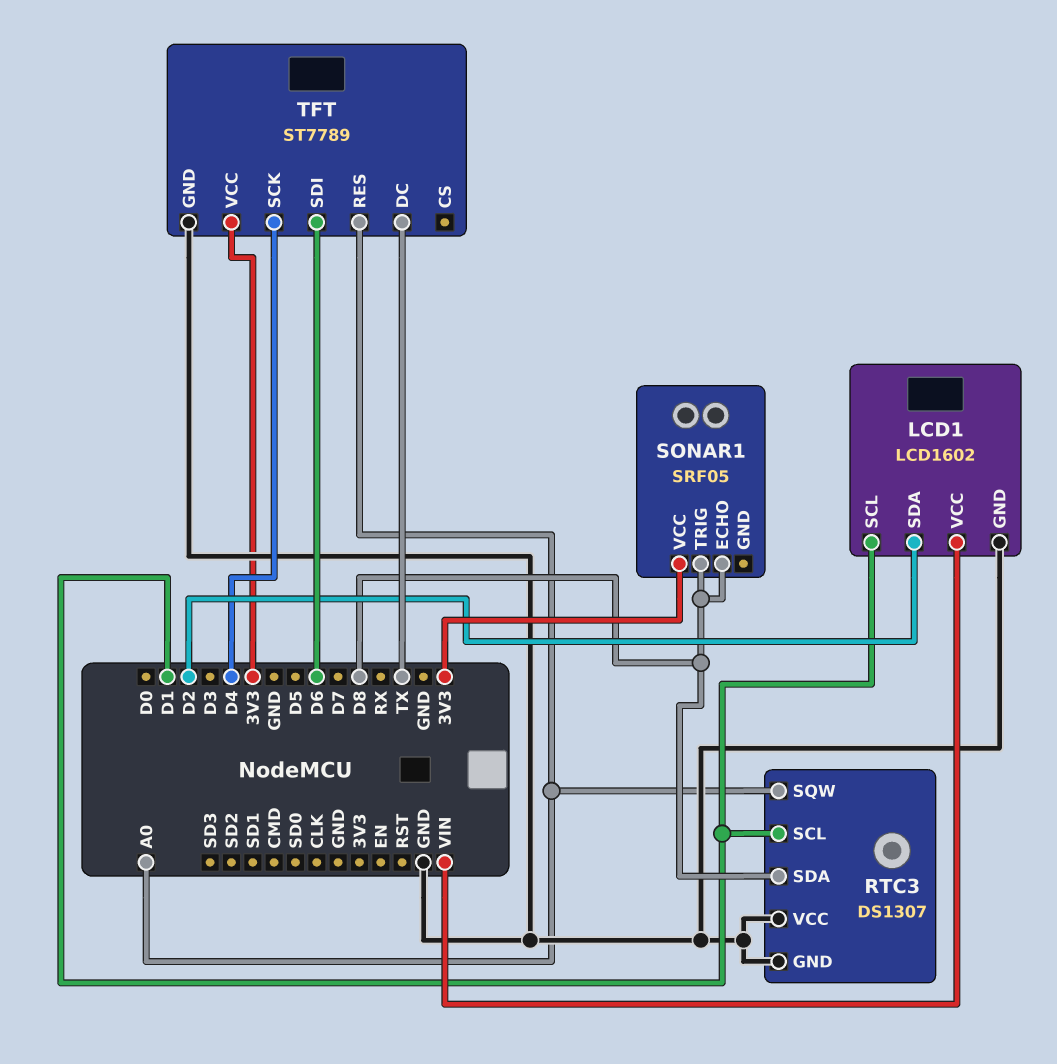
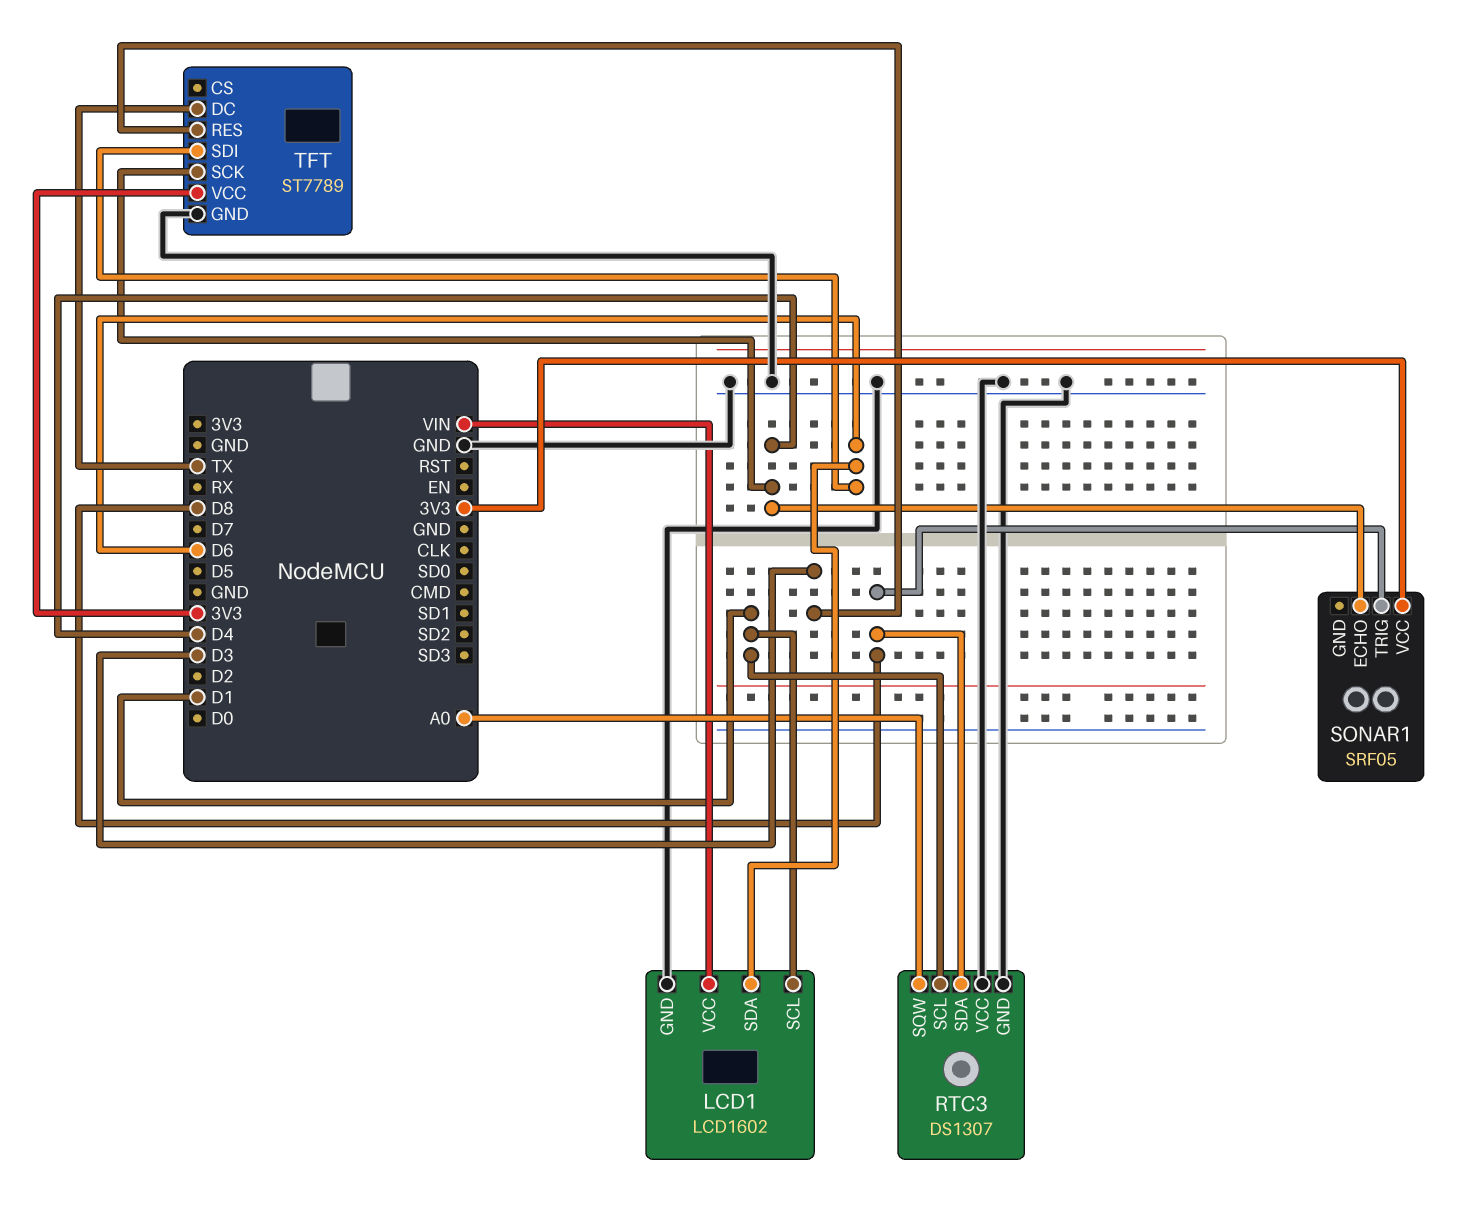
LCD1 pin SDA: D2 -> D6
SONAR1 pin ECHO: D8 -> D4
TFT pin RES: A0 -> D3

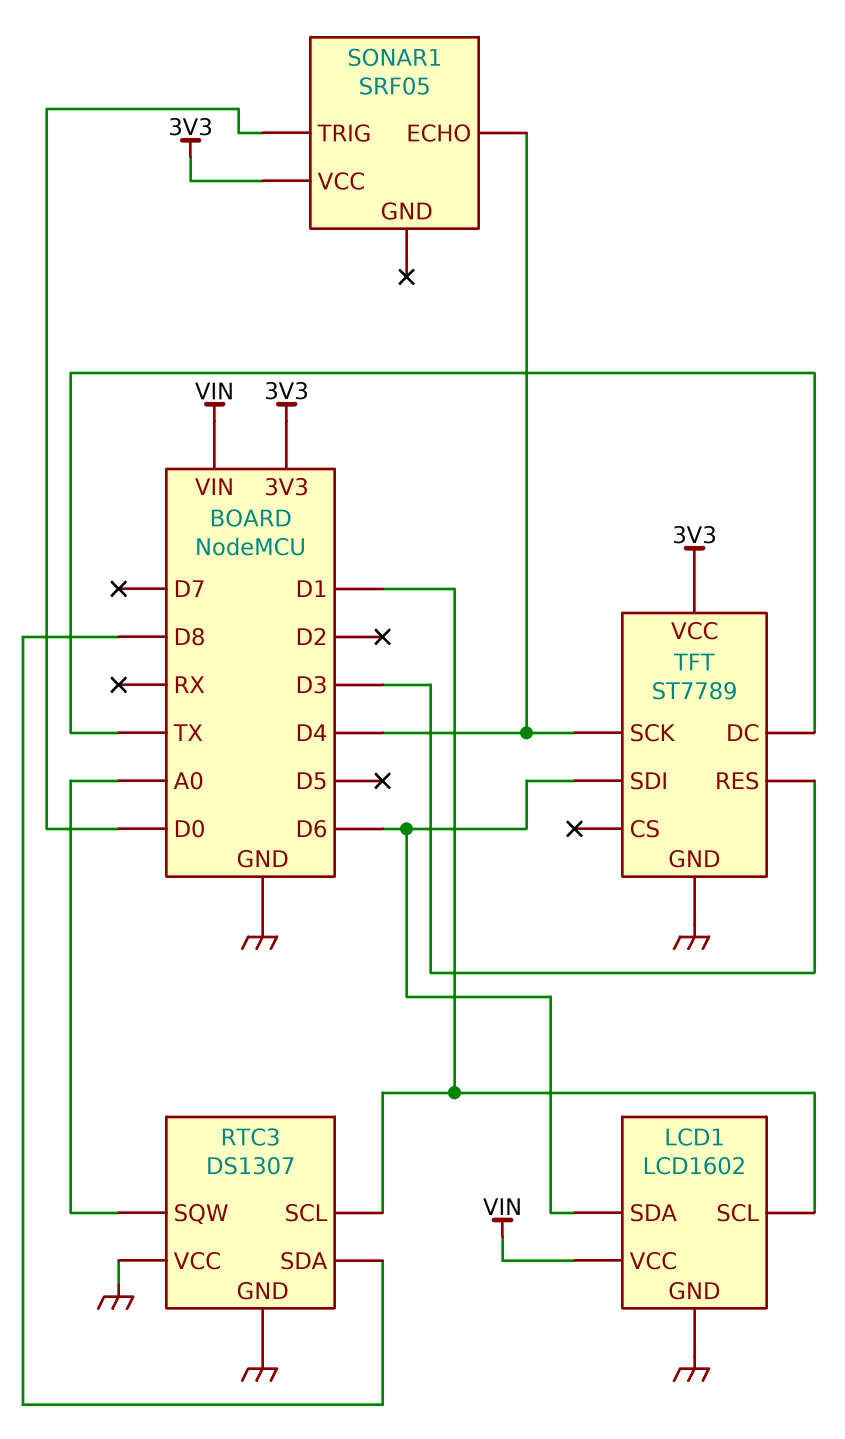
SONAR1 pin TRIG: D8 -> D0

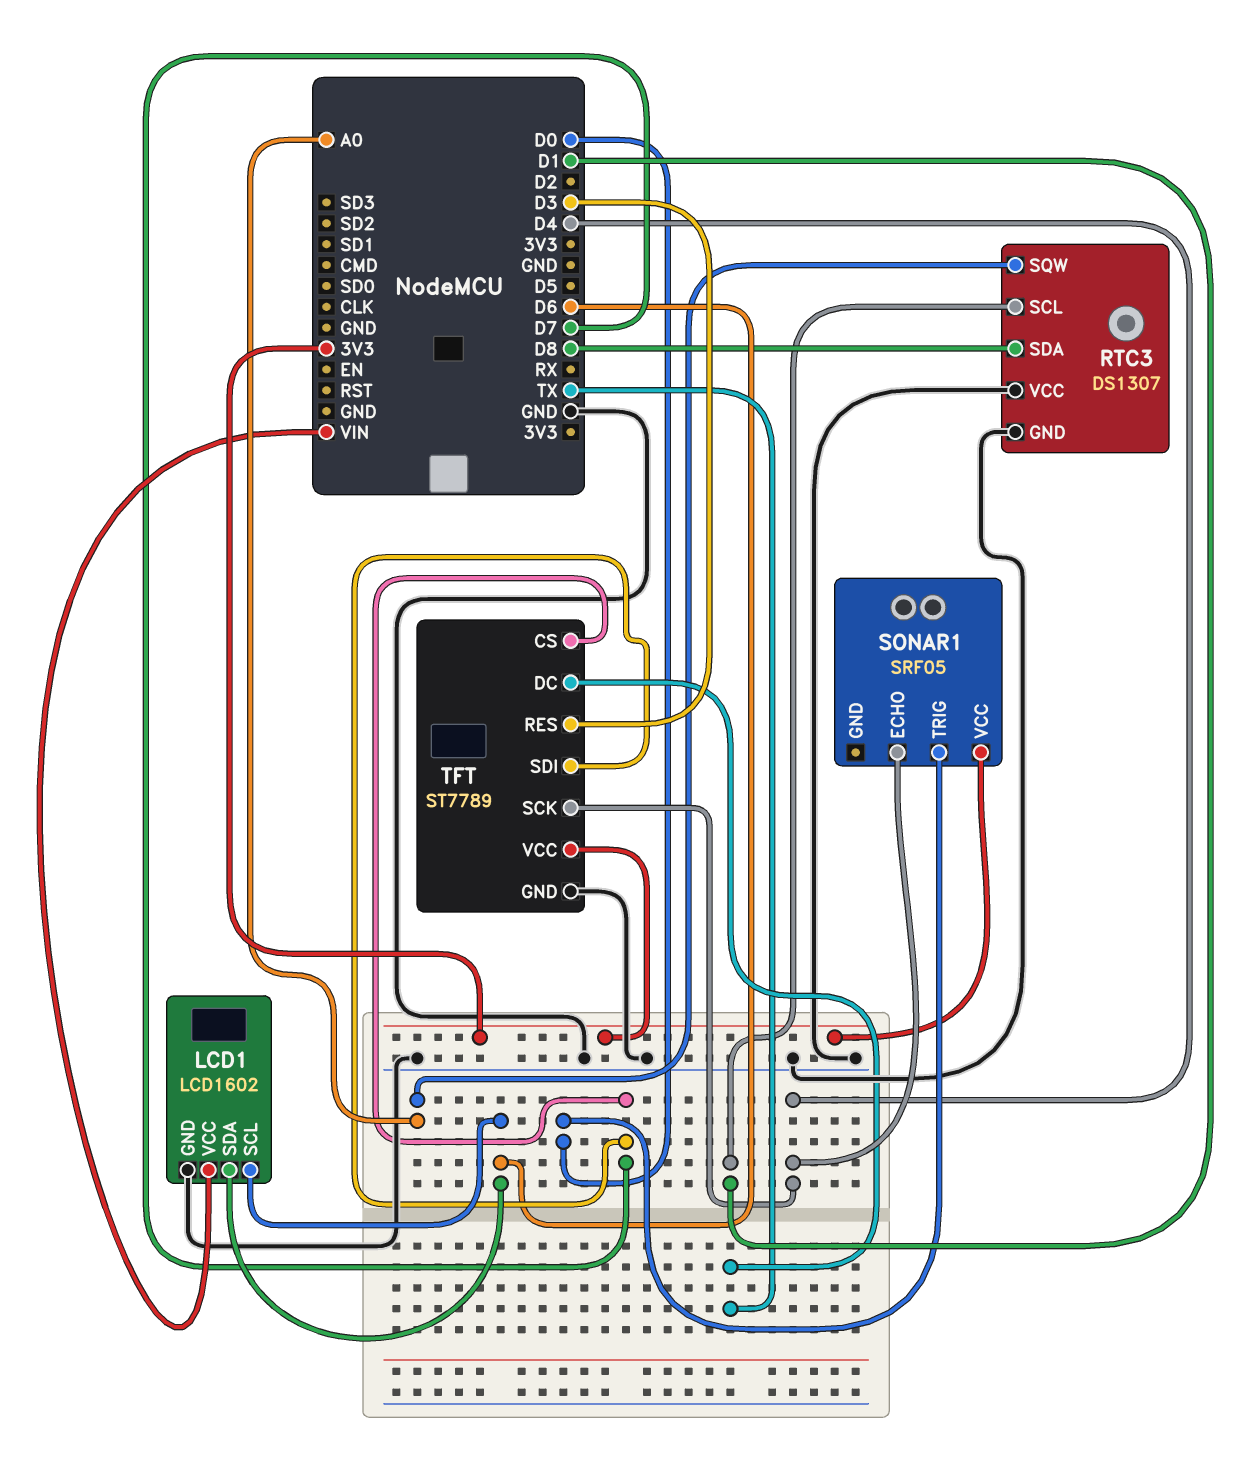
LCD1 pin SCL: D1 -> D6
TFT pin CS: none -> D7
TFT pin SDI: D6 -> D7

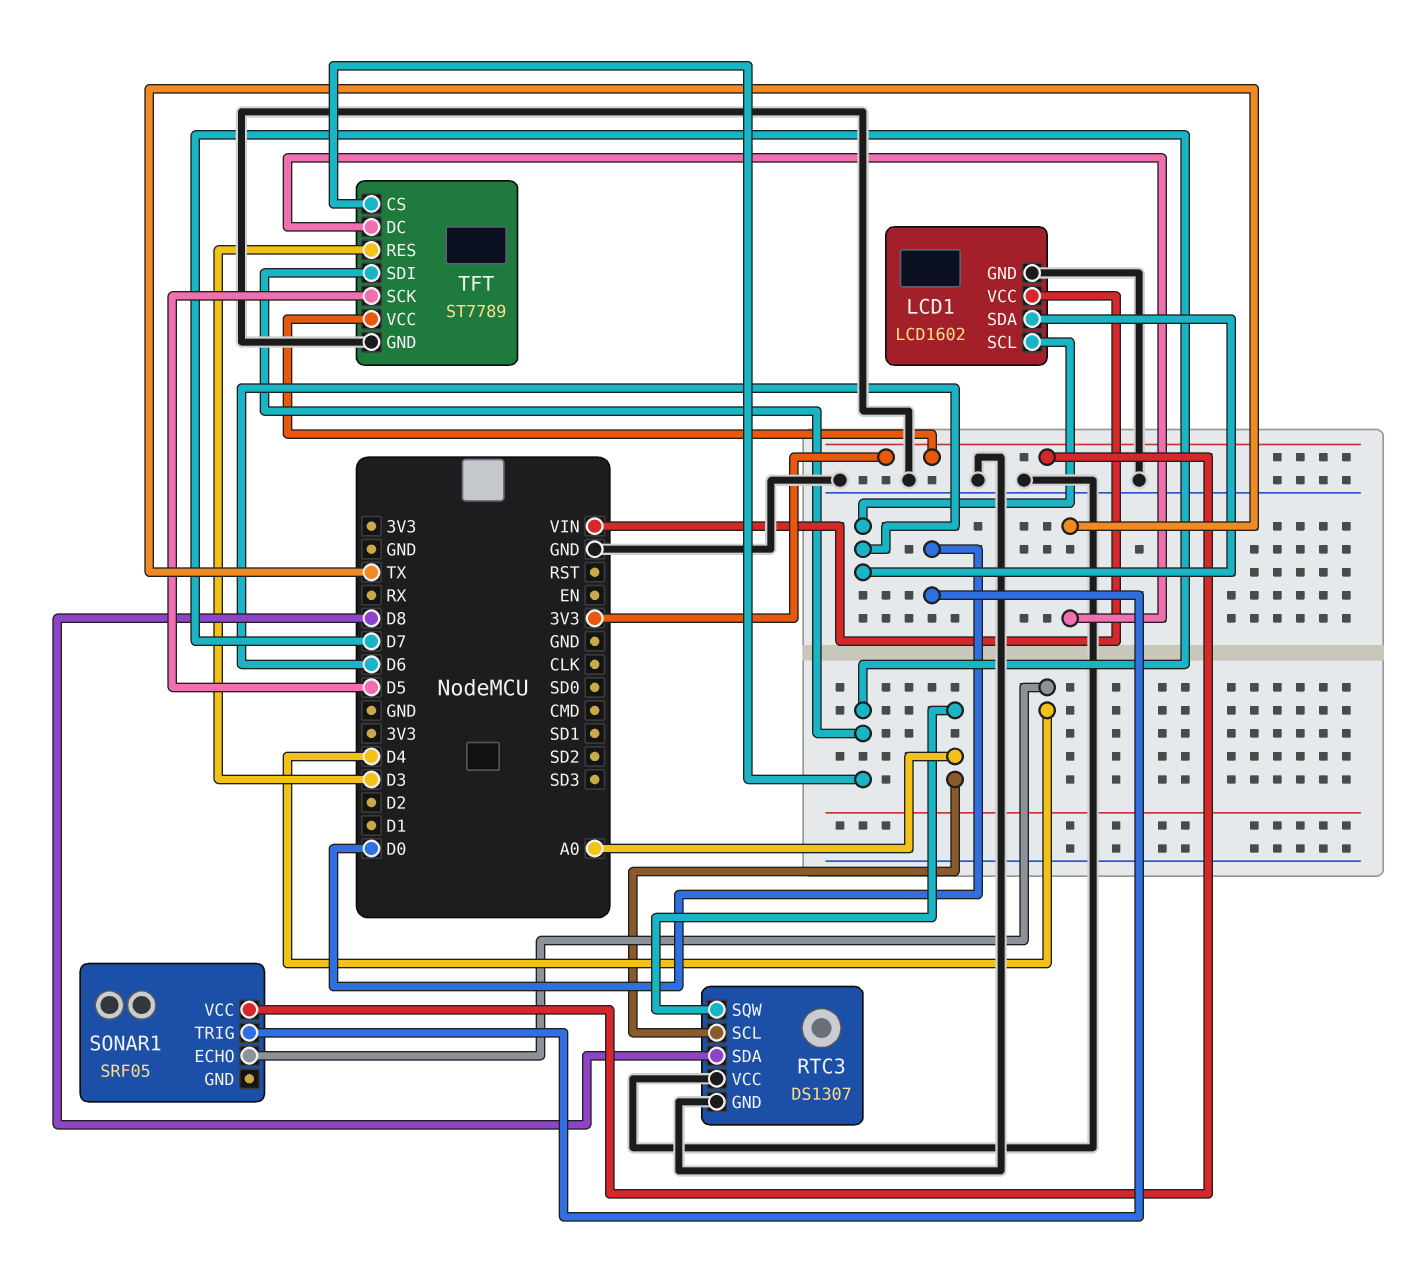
RTC3 pin SCL: D1 -> A0
TFT pin SCK: D4 -> D5

